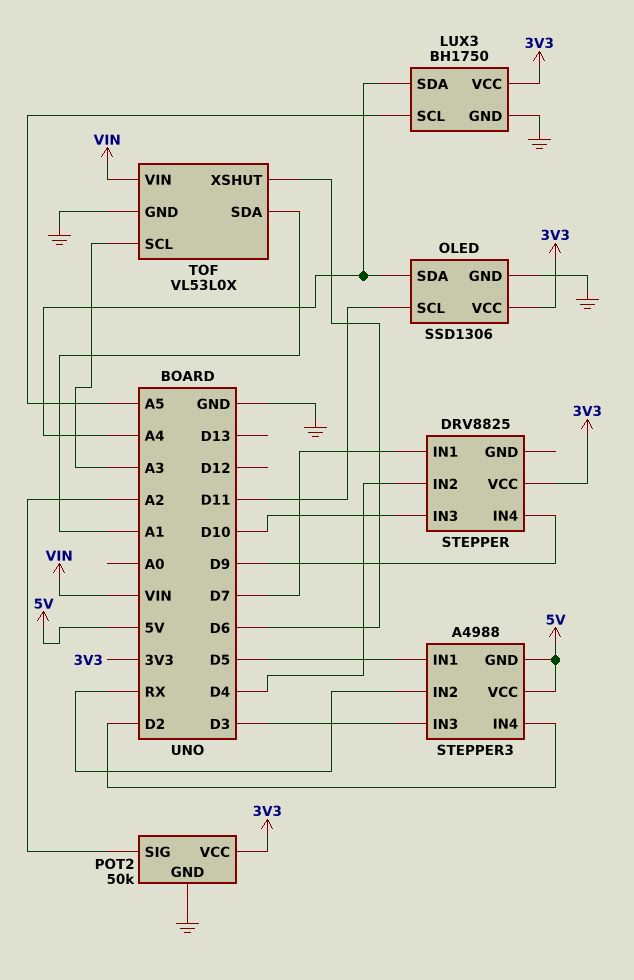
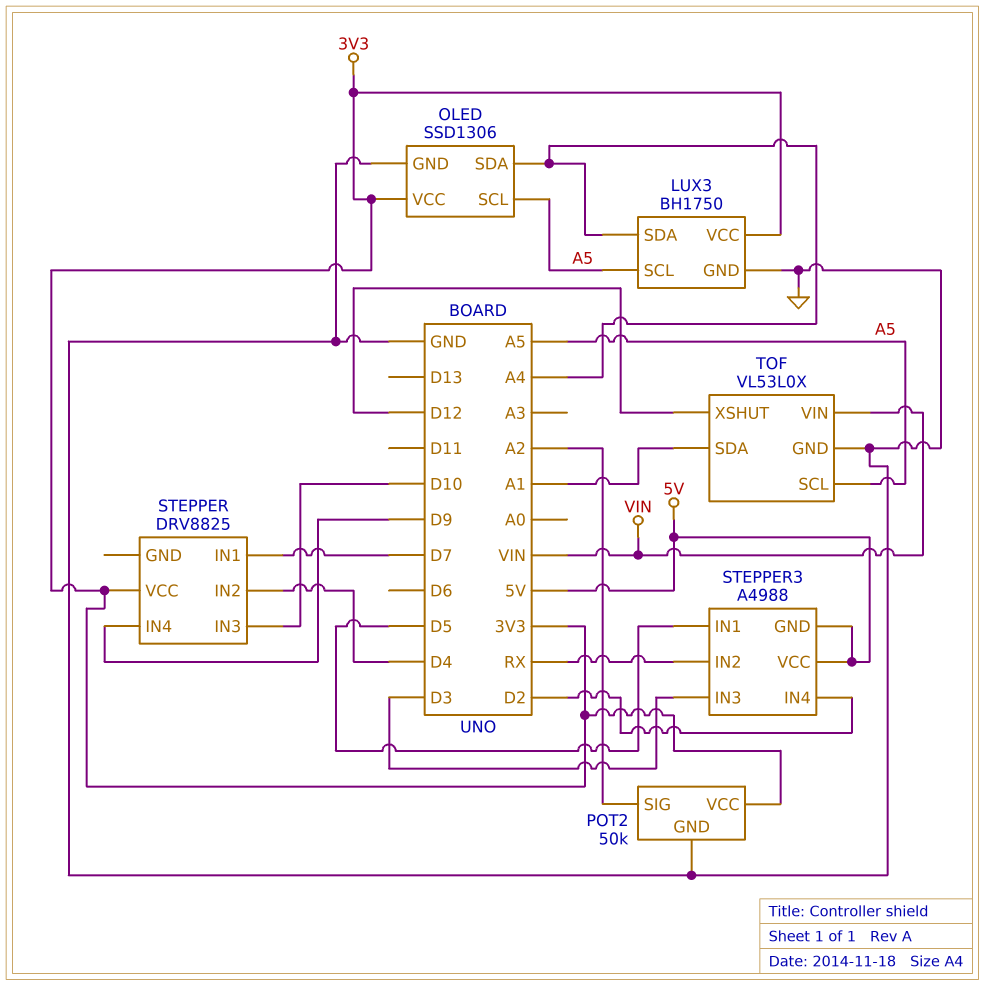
OLED pin SCL: D11 -> A5
TOF pin SCL: A3 -> A5
TOF pin XSHUT: D6 -> D12

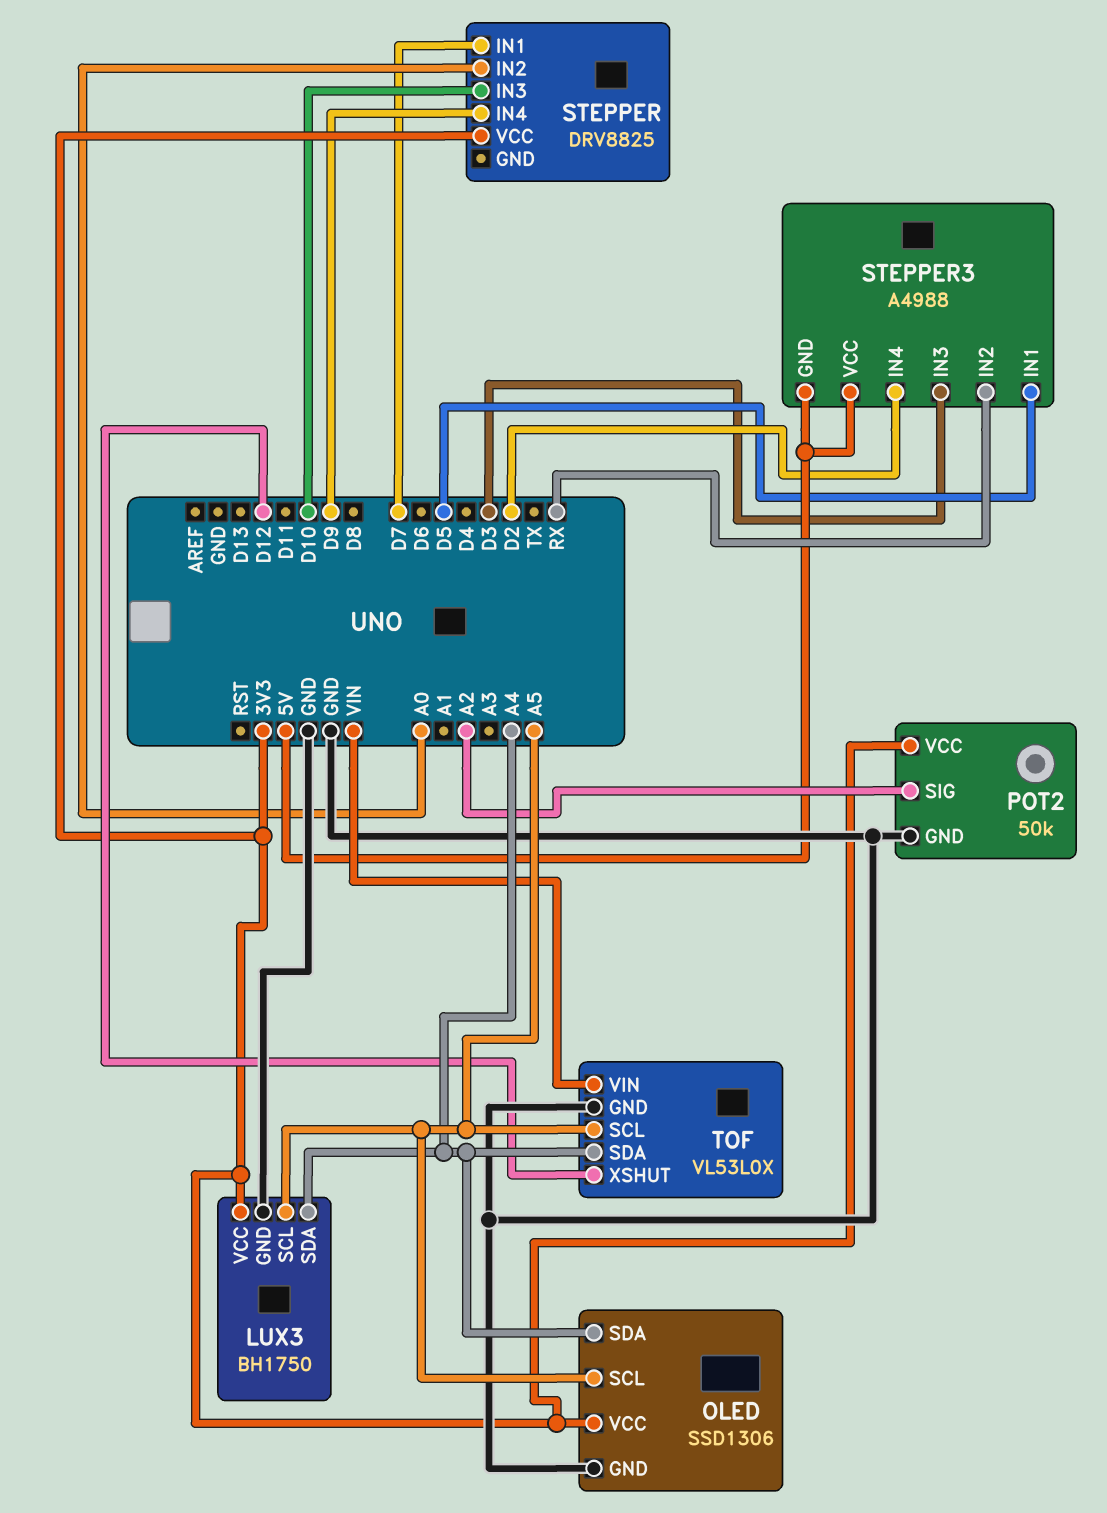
STEPPER pin IN2: D4 -> A0
TOF pin SDA: A1 -> A4

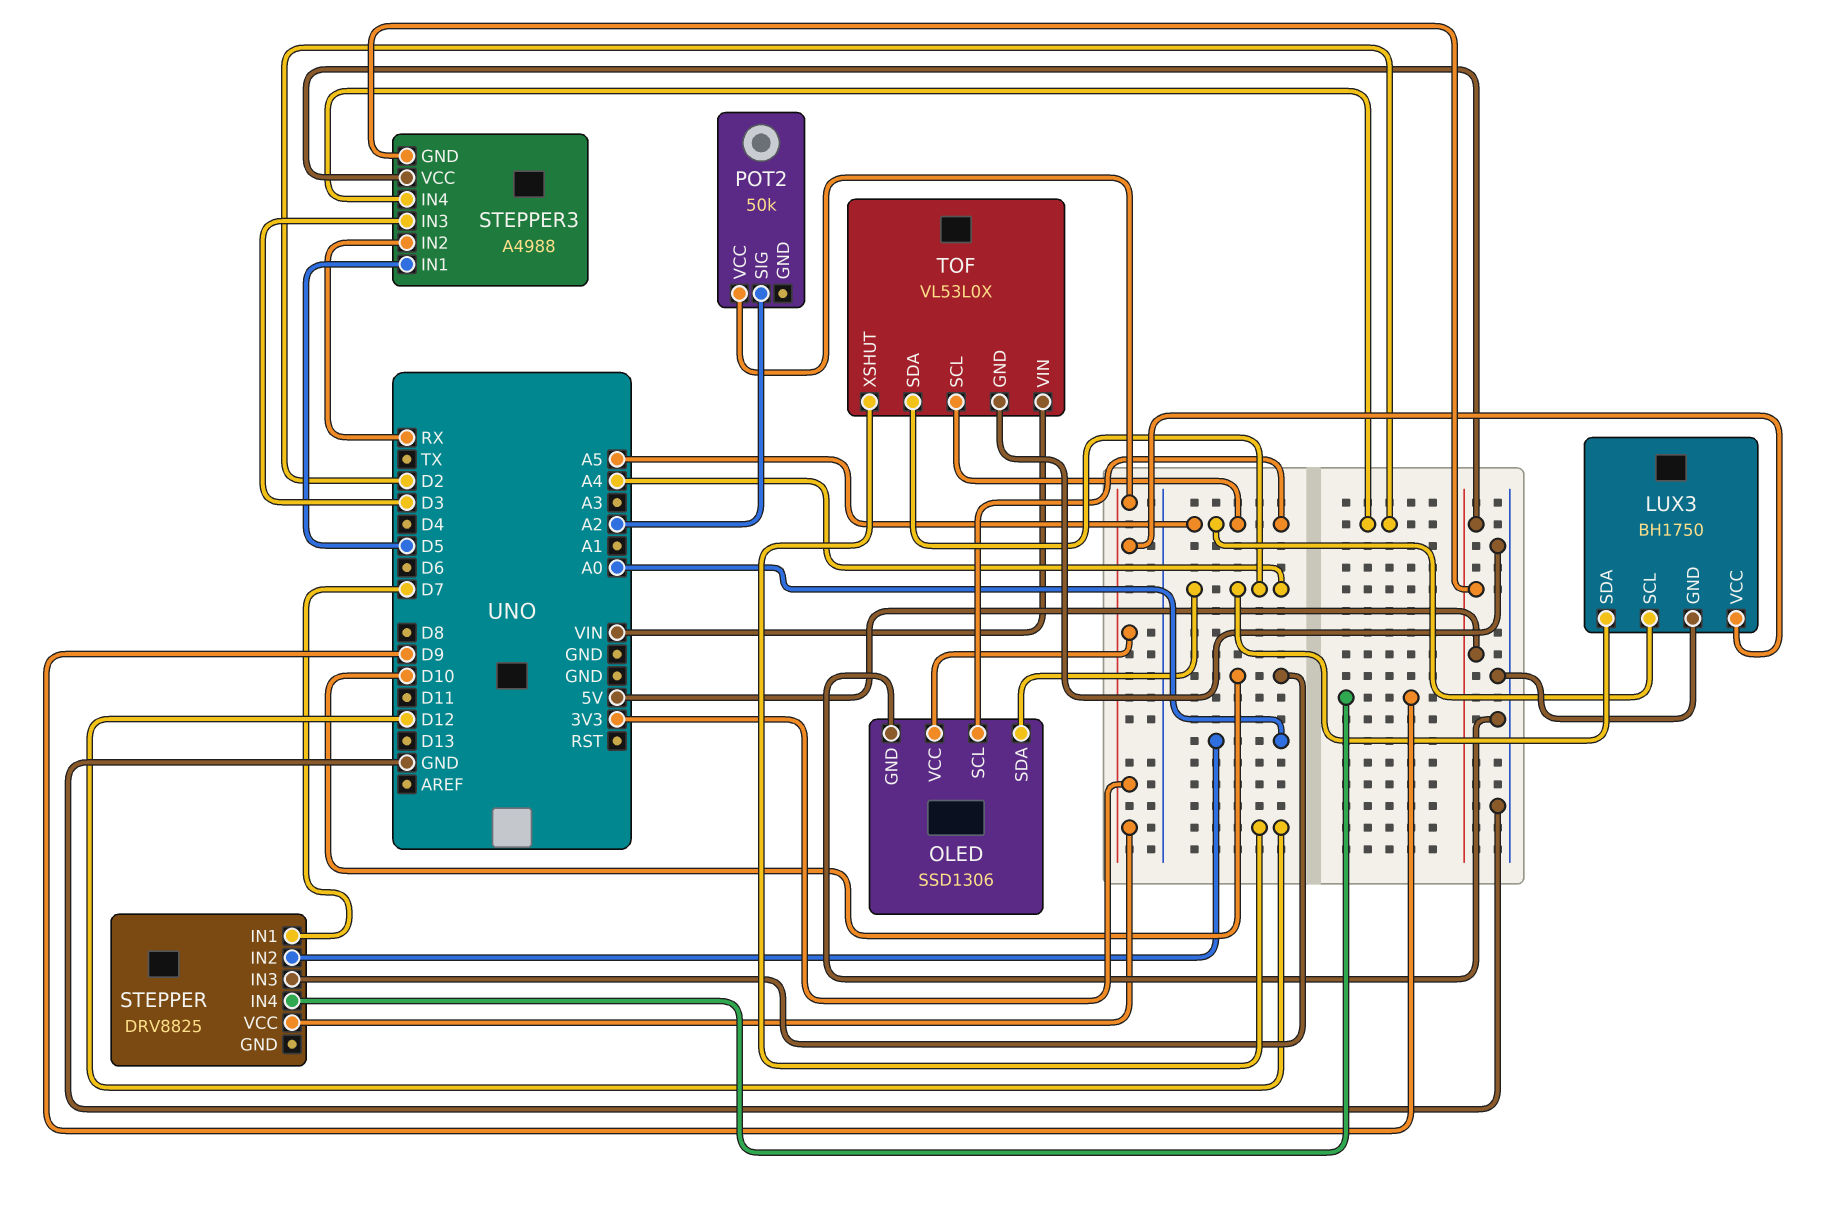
POT2 pin GND: GND -> none

